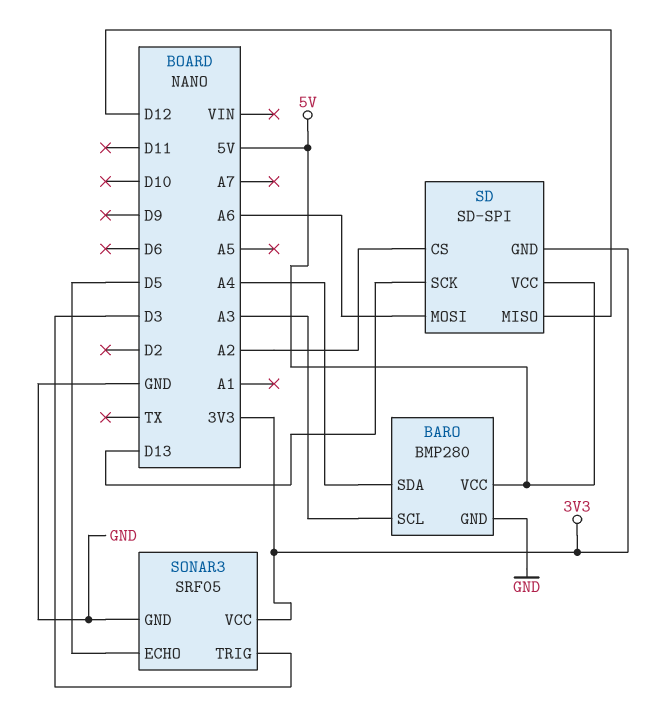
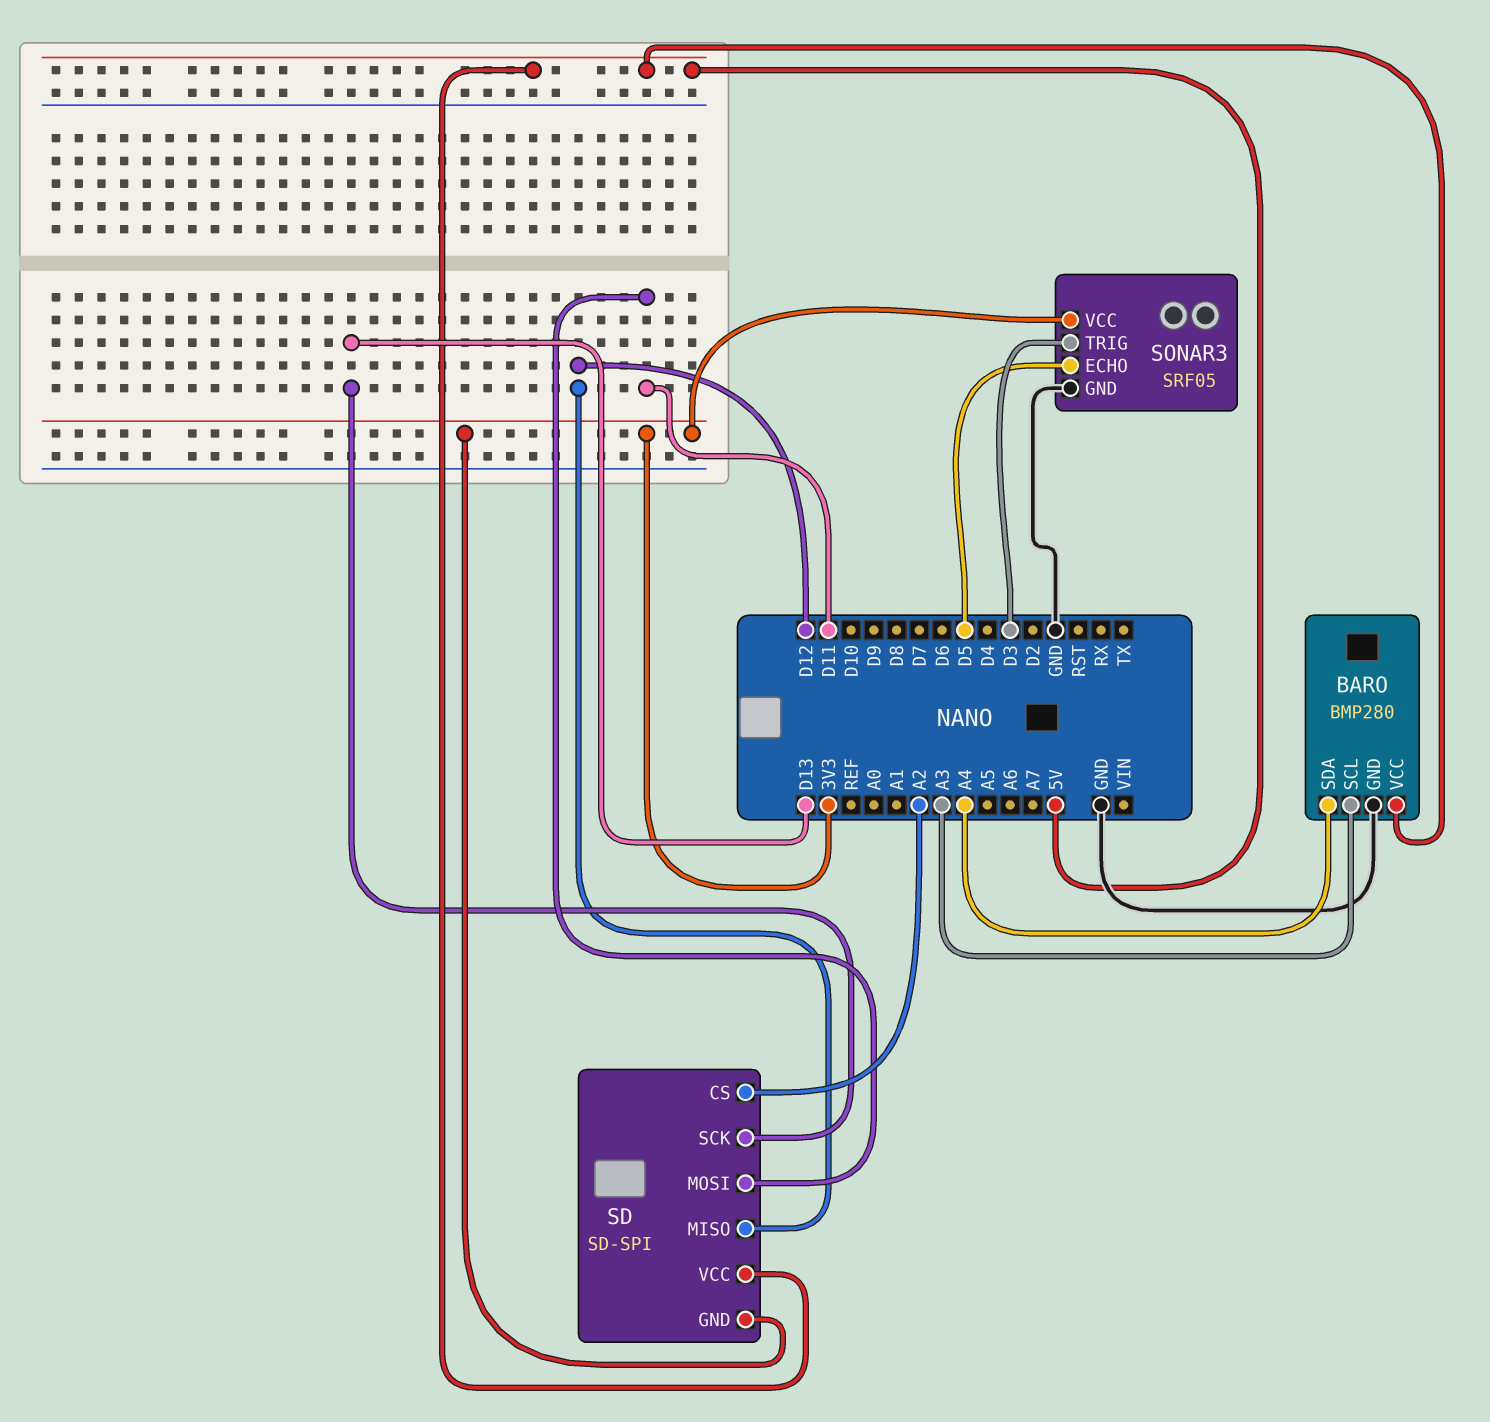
SD pin MOSI: A6 -> D11

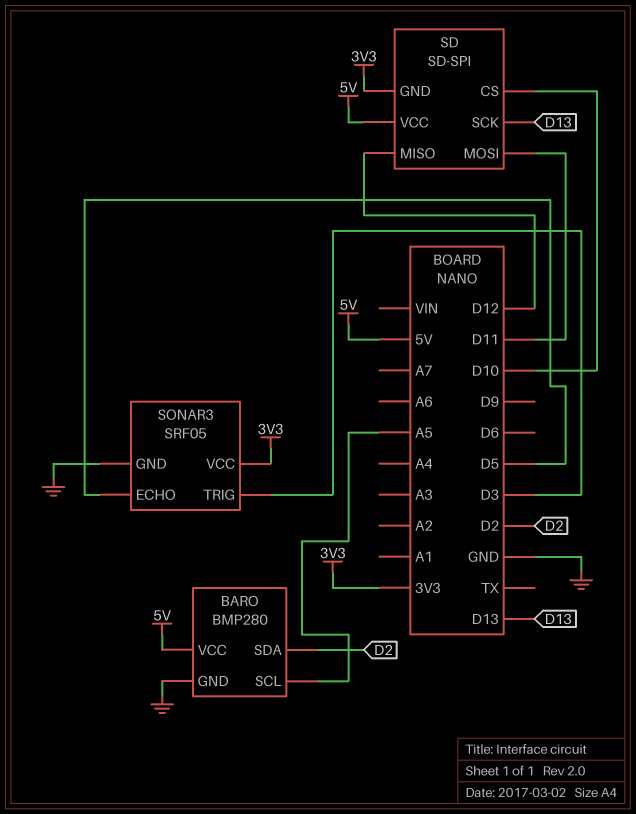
BARO pin SCL: A3 -> A5
BARO pin SDA: A4 -> D2
SD pin CS: A2 -> D10

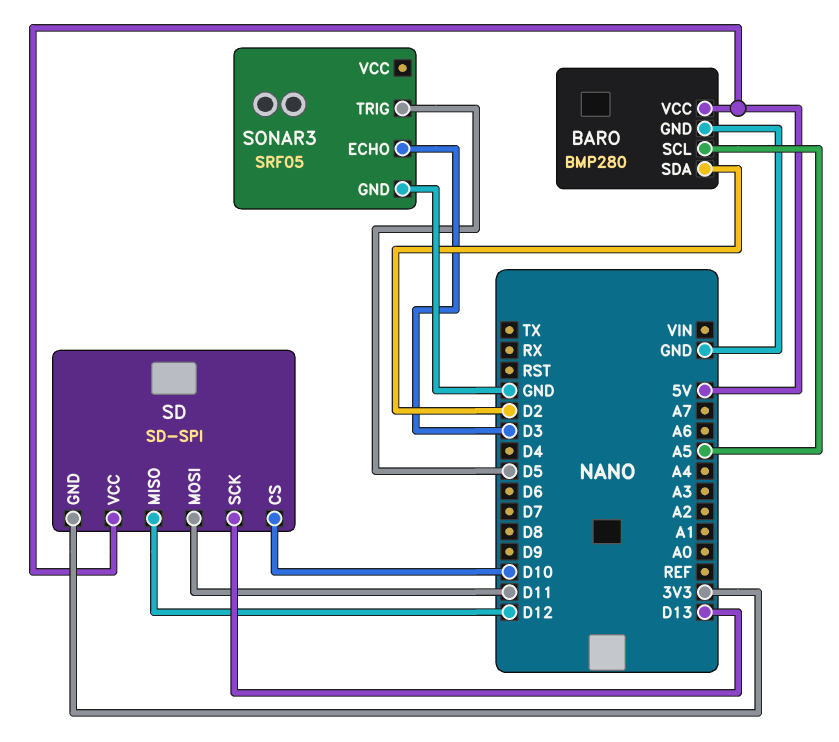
SONAR3 pin ECHO: D5 -> D3
SONAR3 pin TRIG: D3 -> D5
SONAR3 pin VCC: 3V3 -> none

